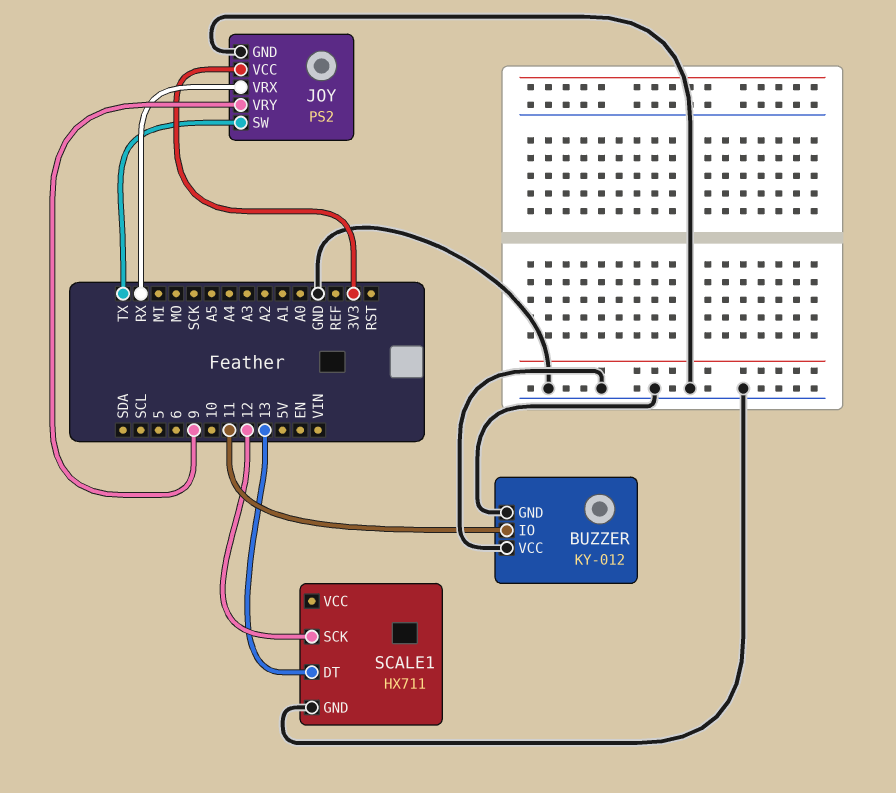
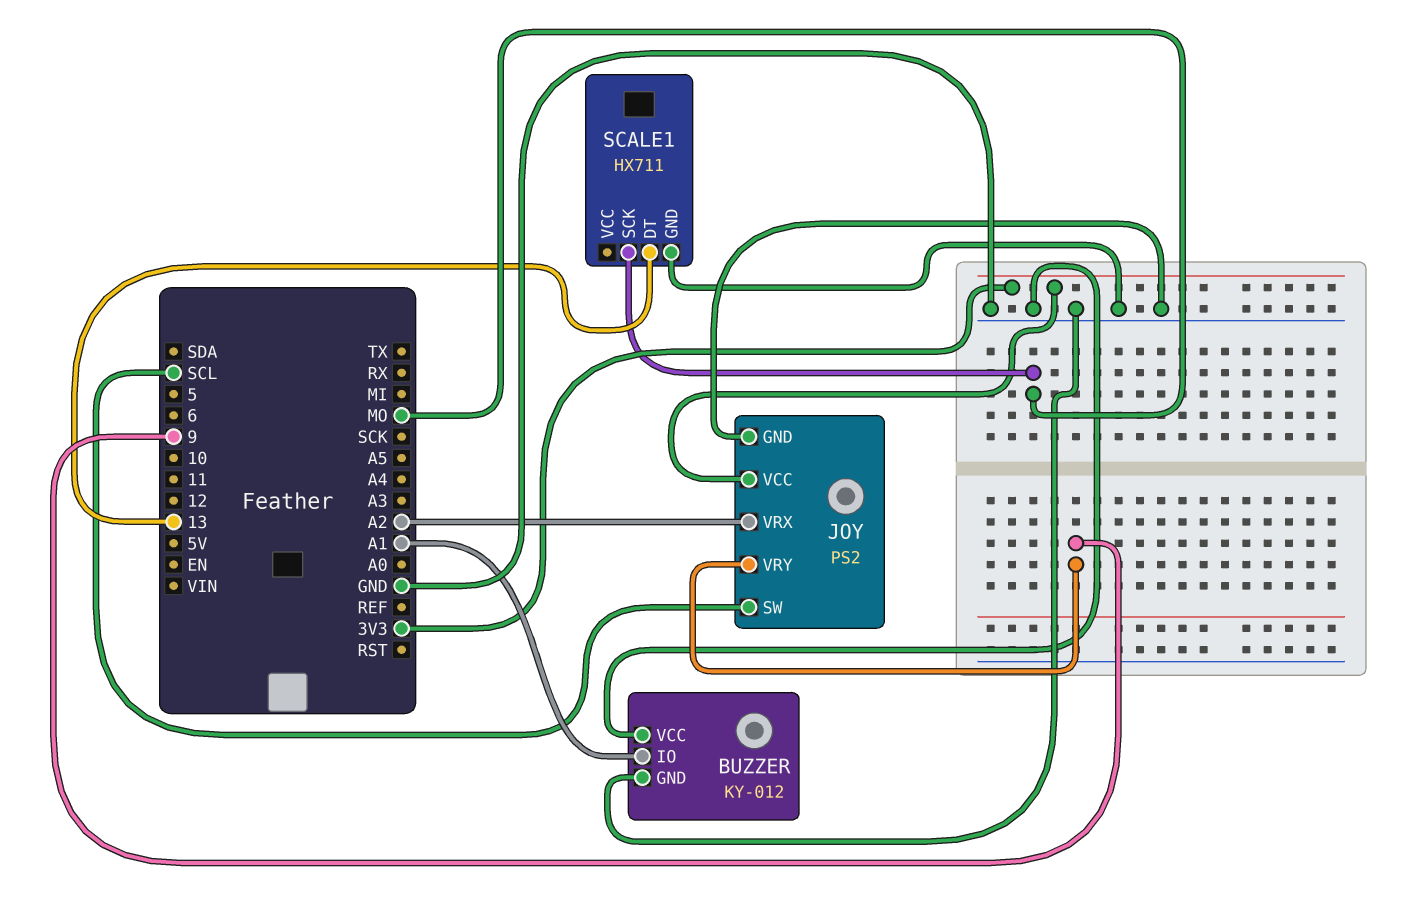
BUZZER pin IO: 11 -> A1
JOY pin SW: TX -> SCL
JOY pin VRX: RX -> A2
SCALE1 pin SCK: 12 -> MO

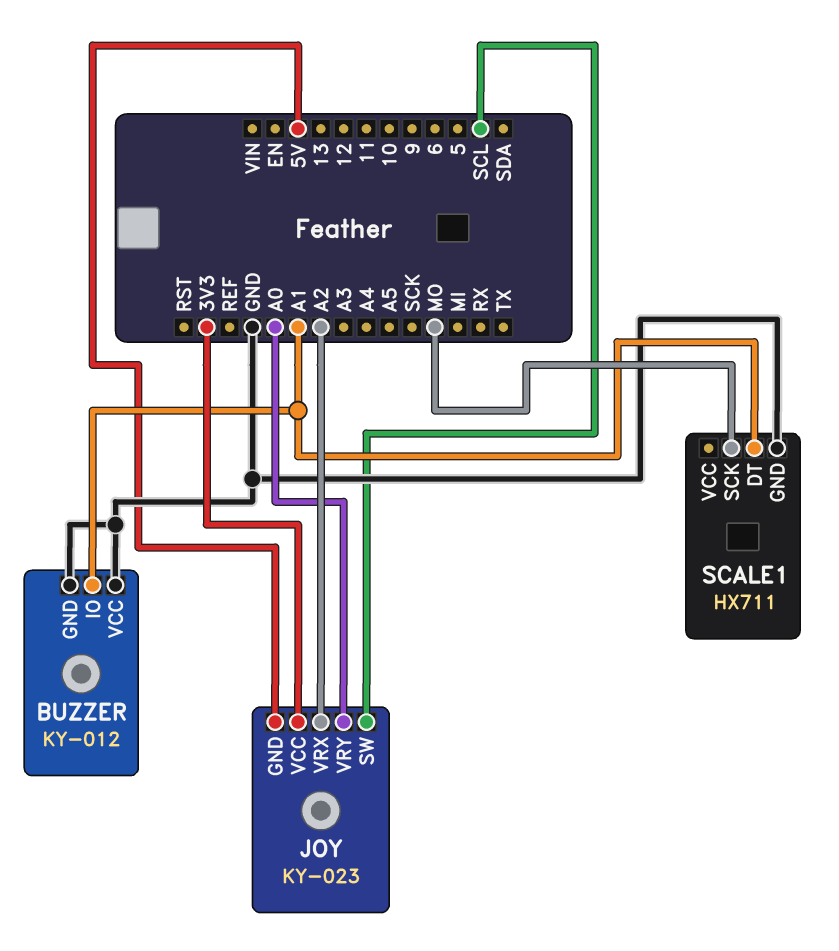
JOY: PS2 -> KY-023
JOY pin GND: GND -> 5V
JOY pin VRY: 9 -> A0
SCALE1 pin DT: 13 -> A1

